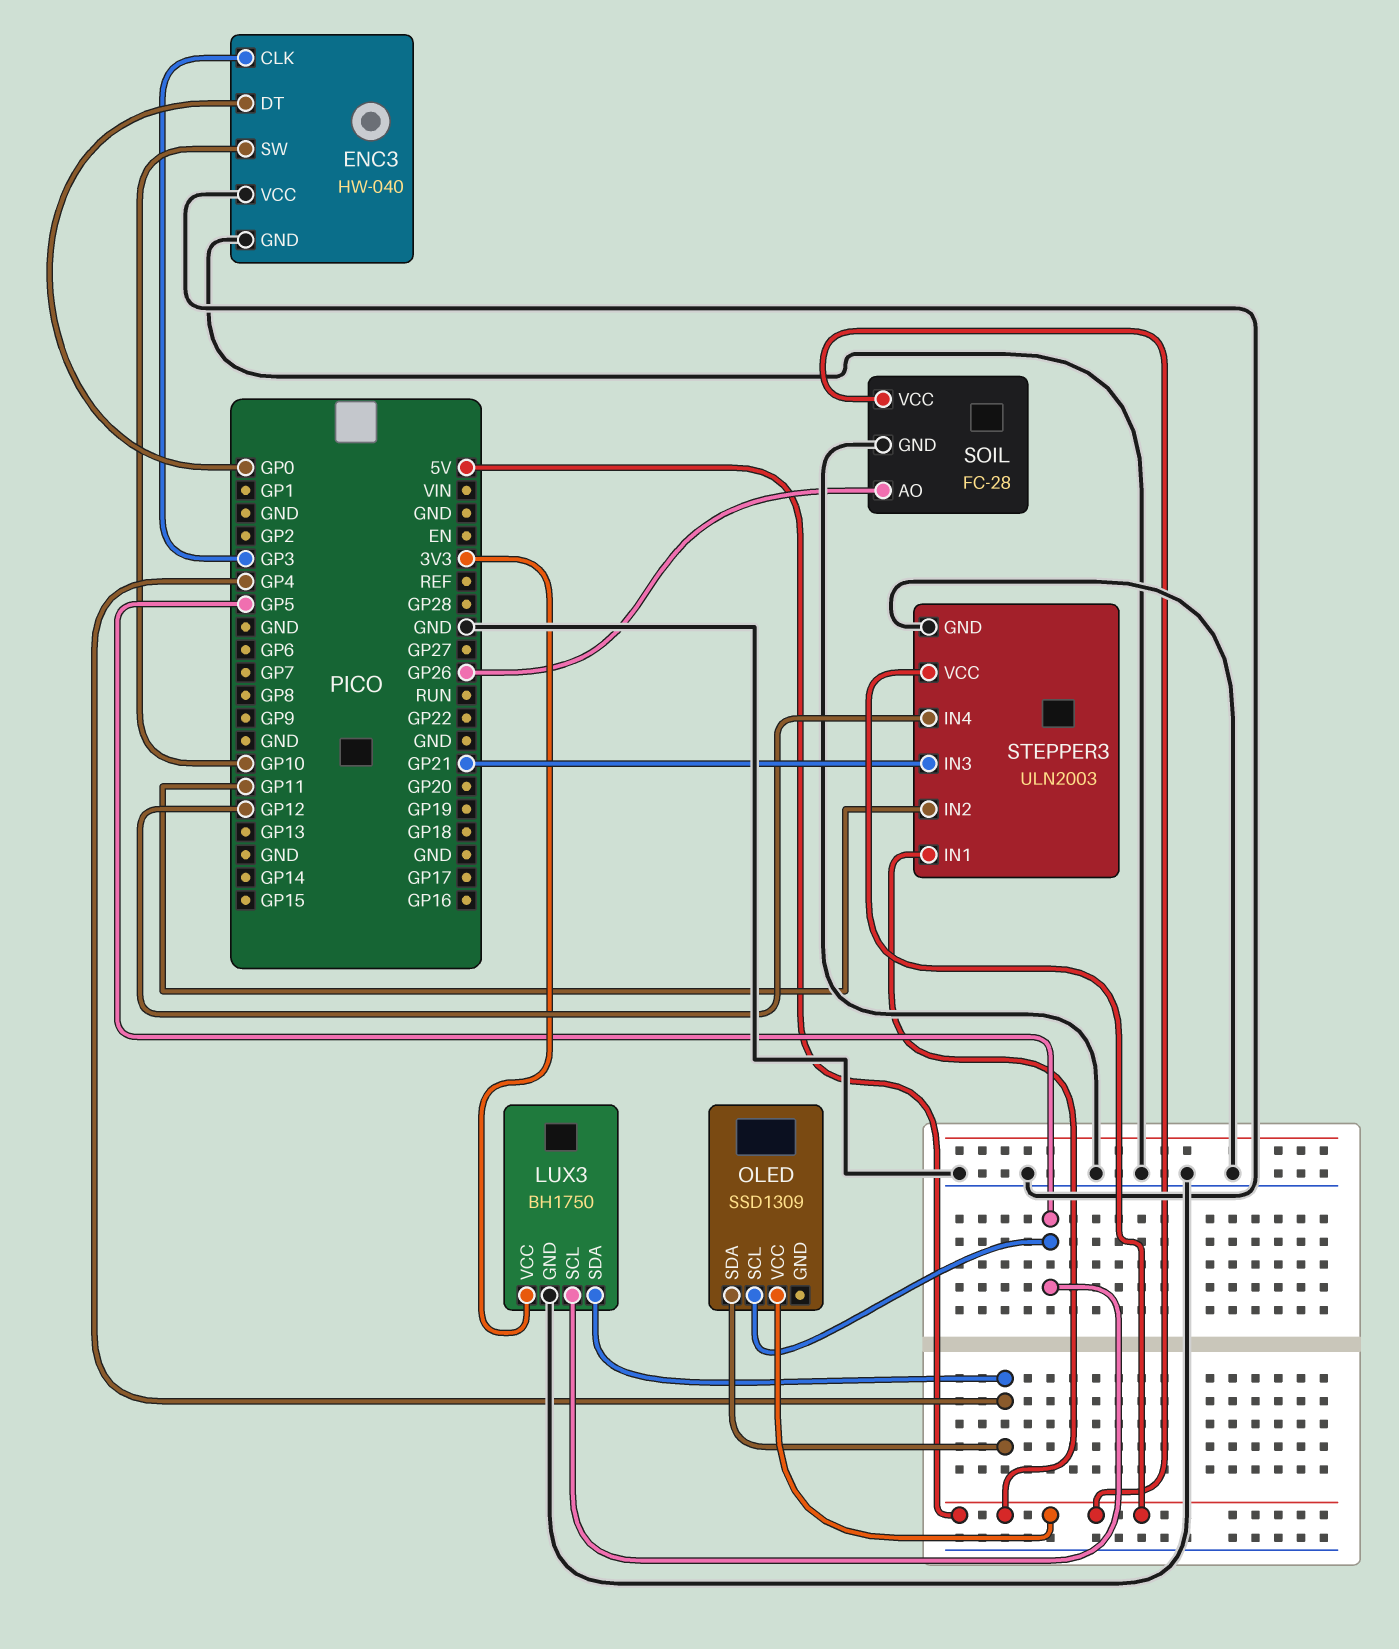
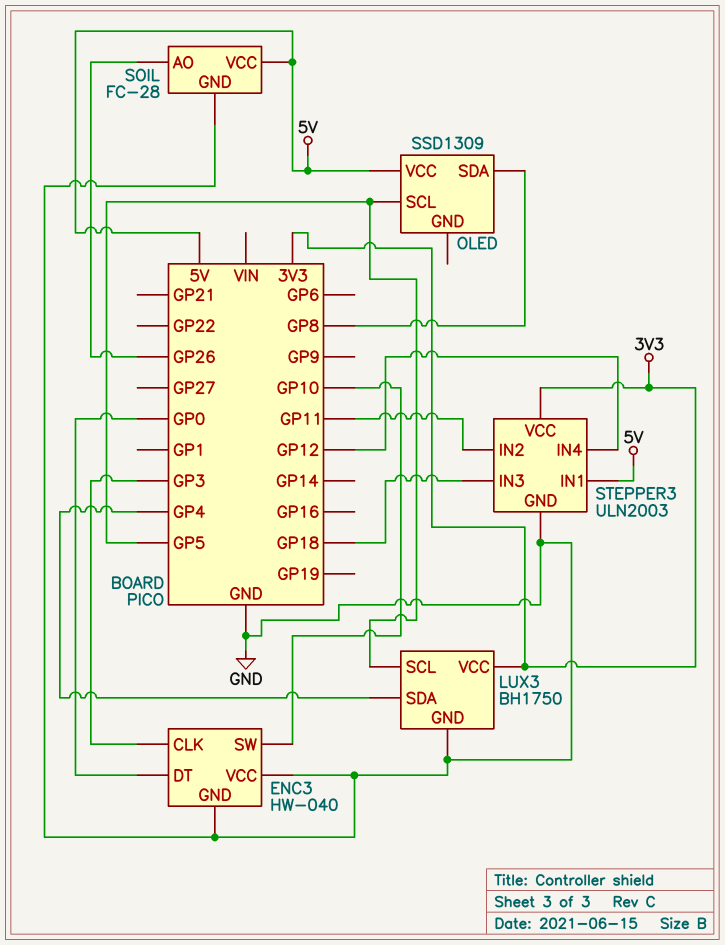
OLED pin SDA: GP4 -> GP8
STEPPER3 pin IN3: GP21 -> GP18
STEPPER3 pin VCC: 5V -> 3V3

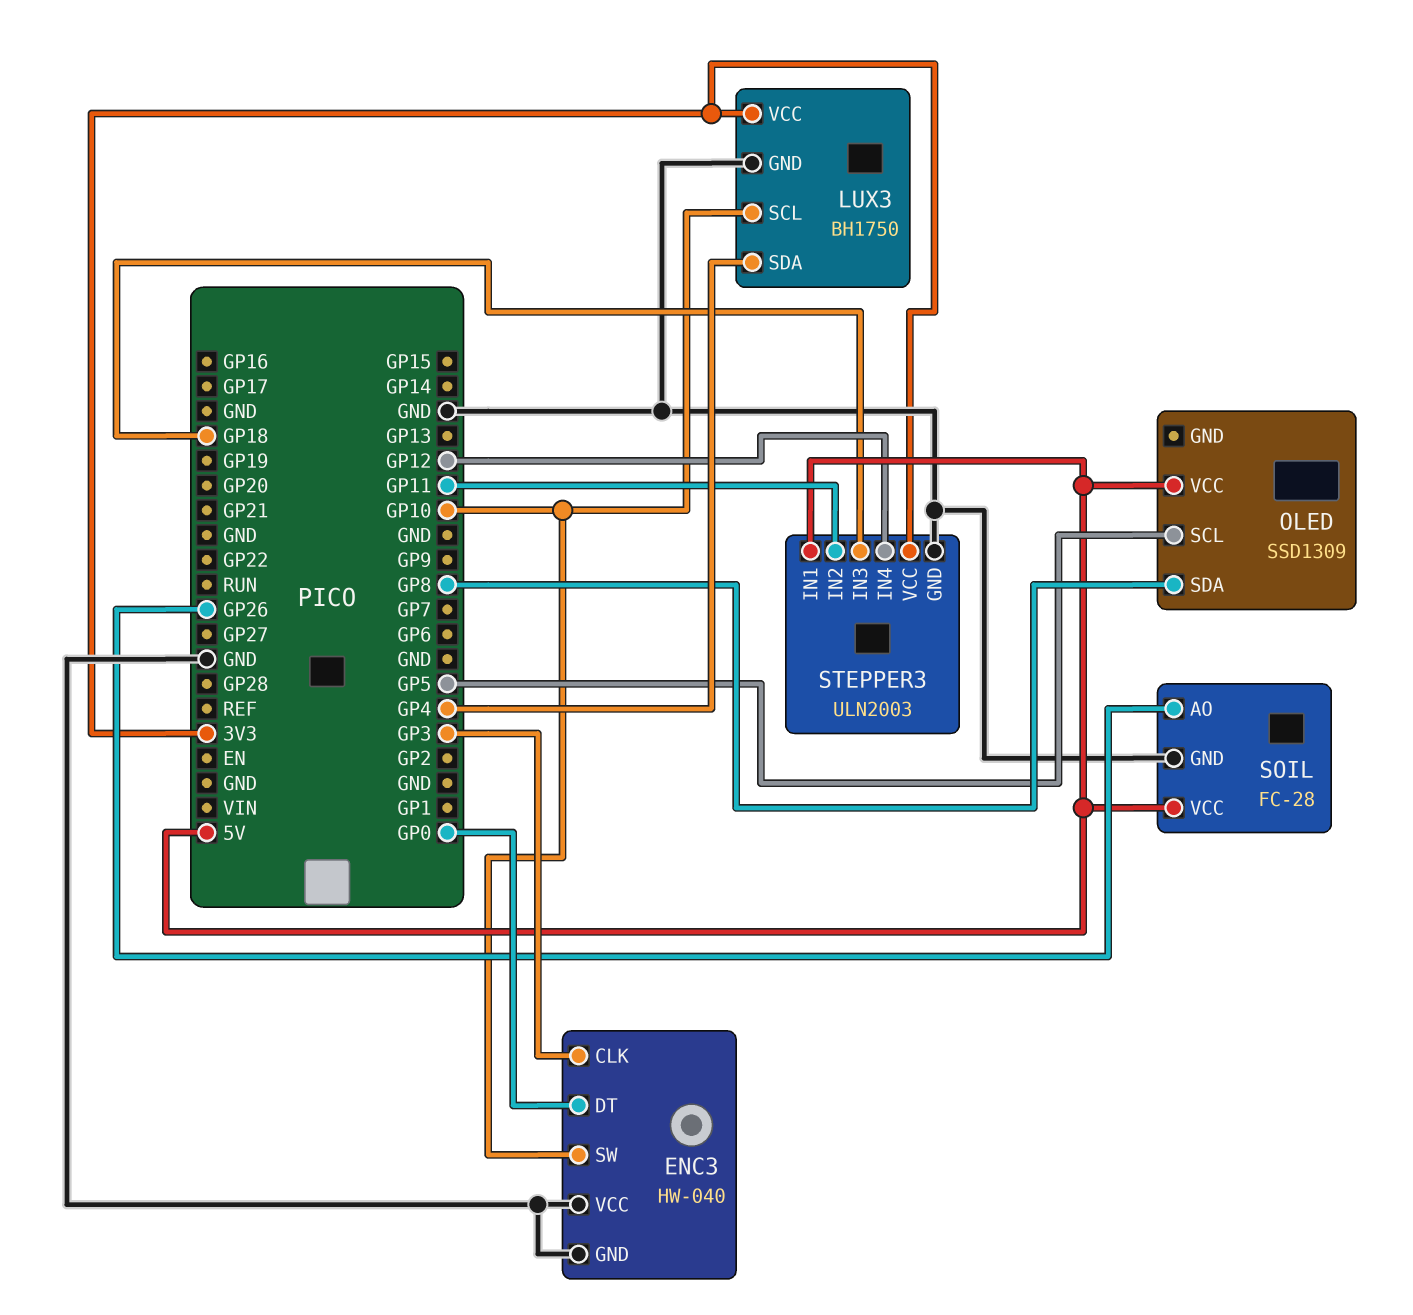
LUX3 pin SCL: GP5 -> GP10

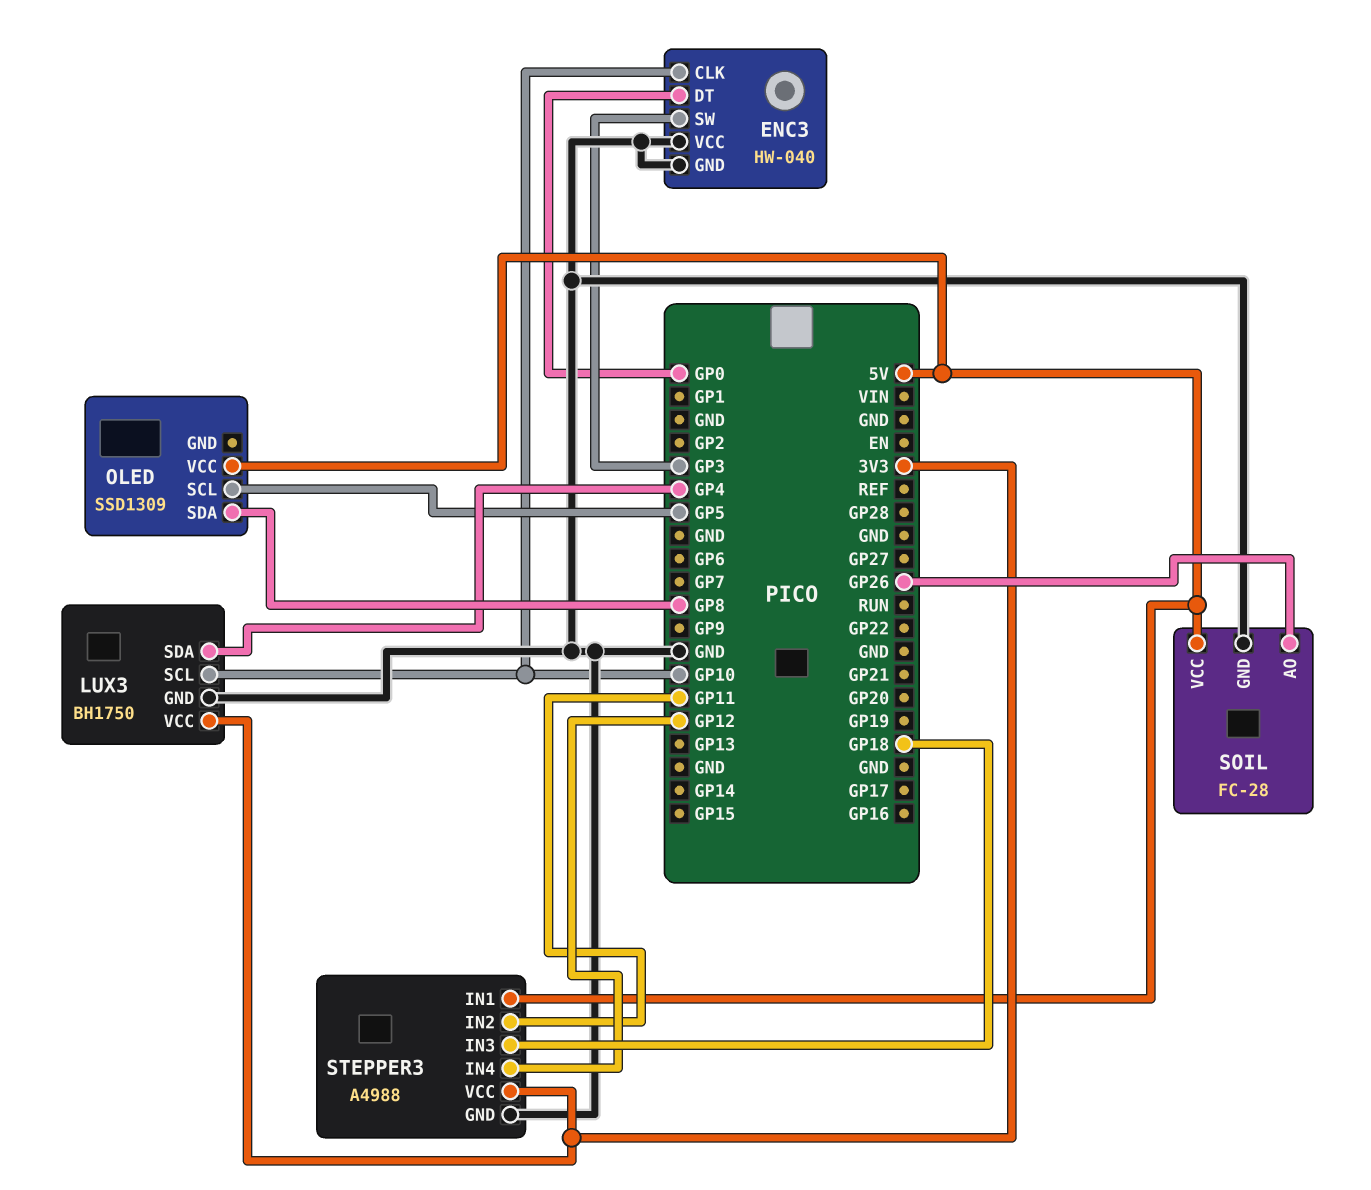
ENC3 pin CLK: GP3 -> GP10
ENC3 pin SW: GP10 -> GP3
STEPPER3: ULN2003 -> A4988

